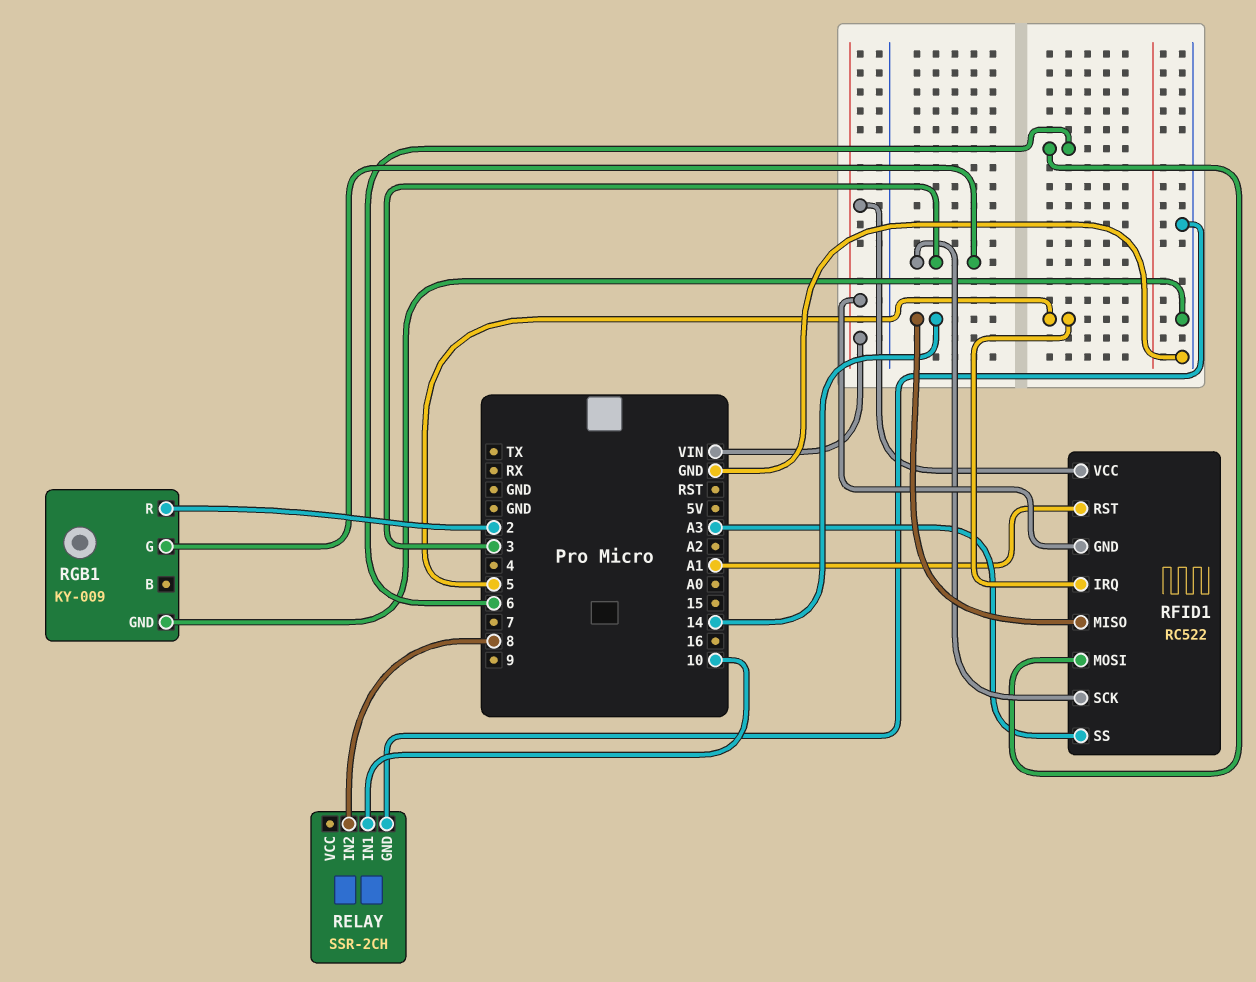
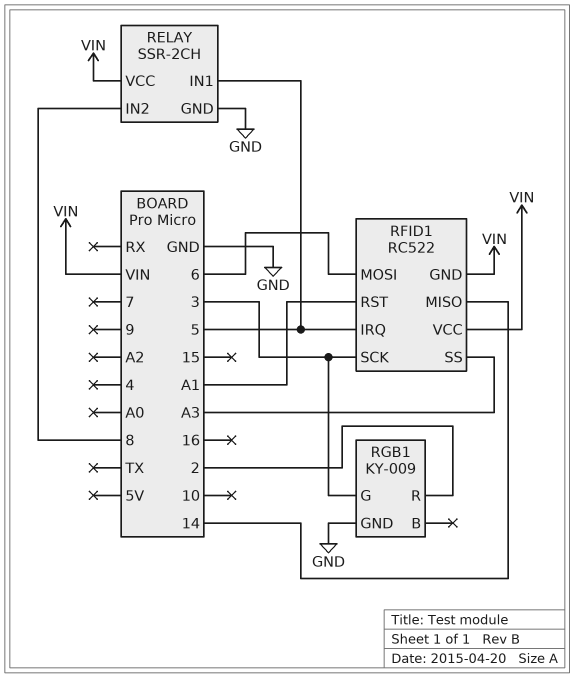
RELAY pin IN1: 10 -> 5
RELAY pin VCC: none -> VIN

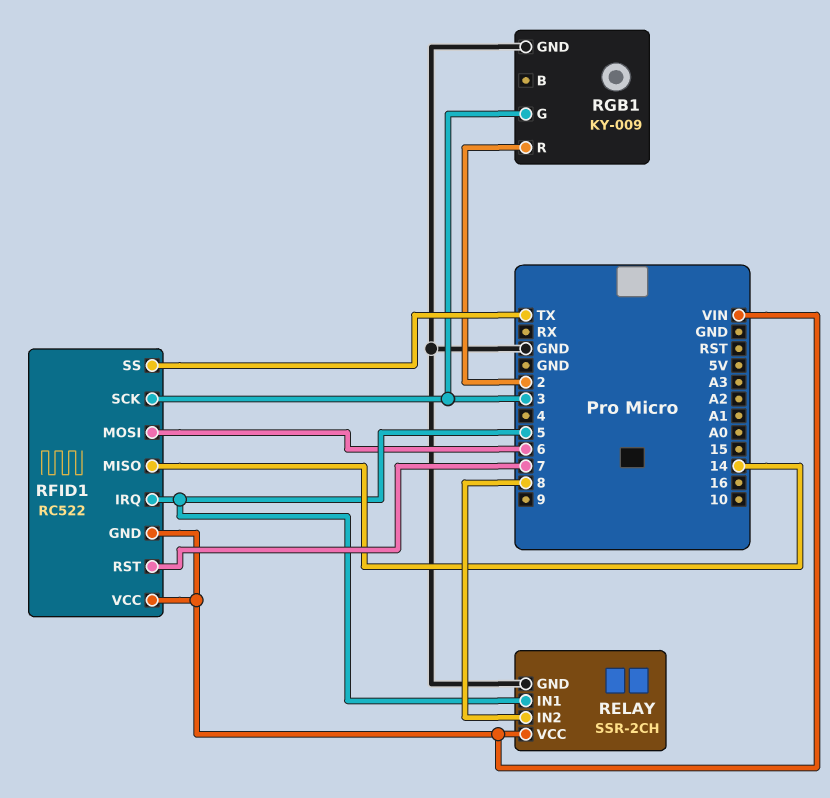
RFID1 pin RST: A1 -> 7
RFID1 pin SS: A3 -> TX

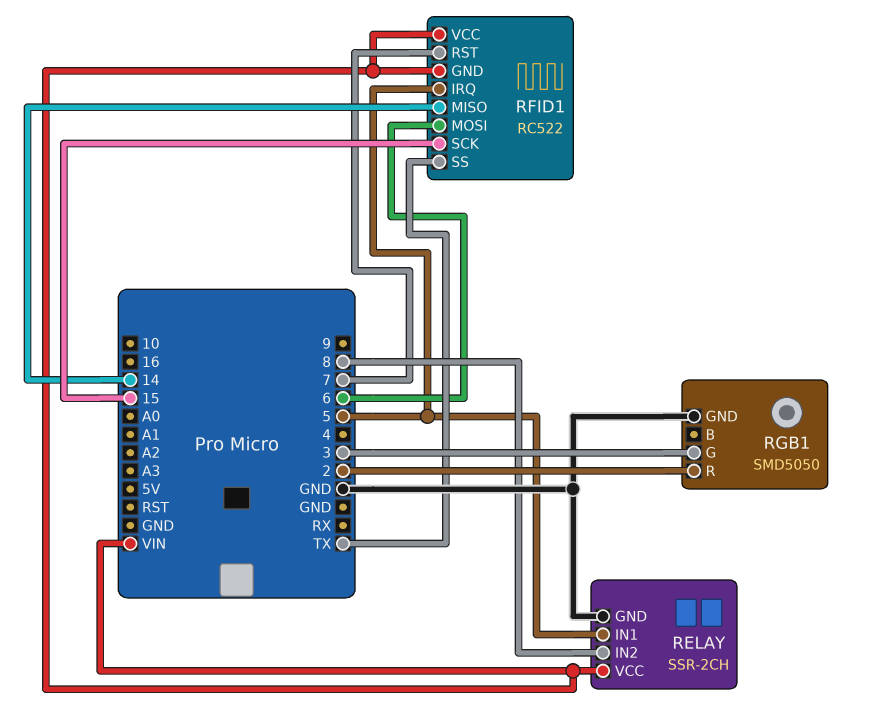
RFID1 pin SCK: 3 -> 15
RGB1: KY-009 -> SMD5050

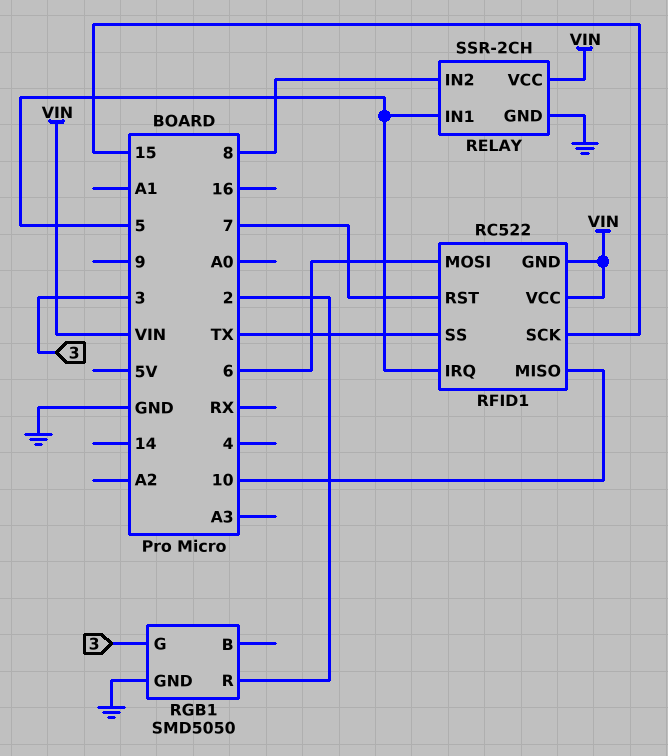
RFID1 pin MISO: 14 -> 10

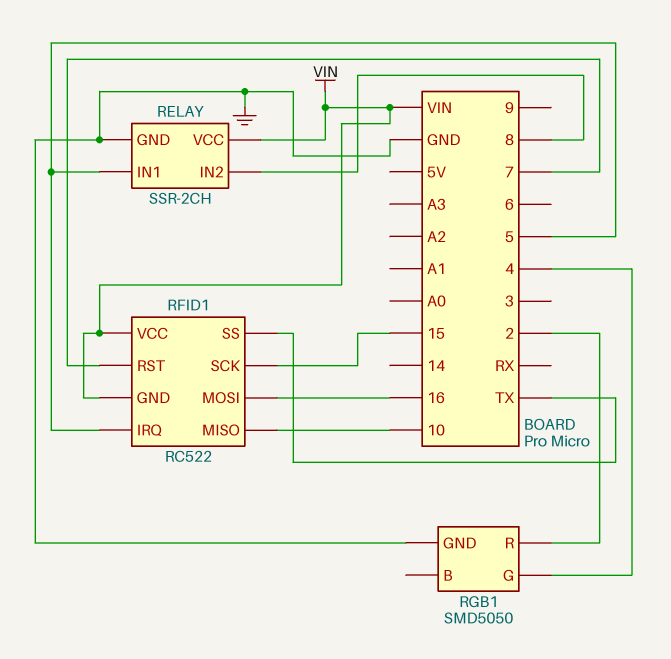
RFID1 pin MOSI: 6 -> 16
RGB1 pin G: 3 -> 4

